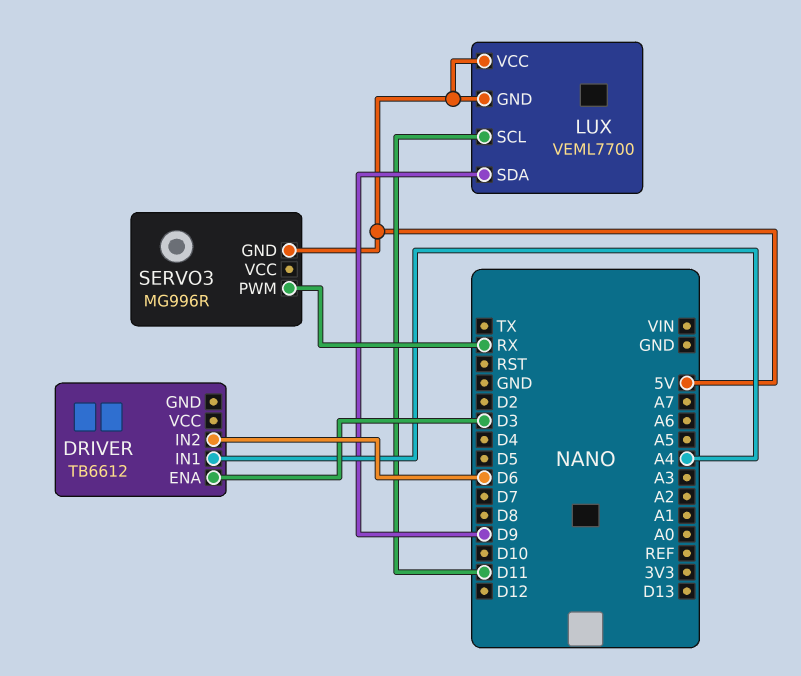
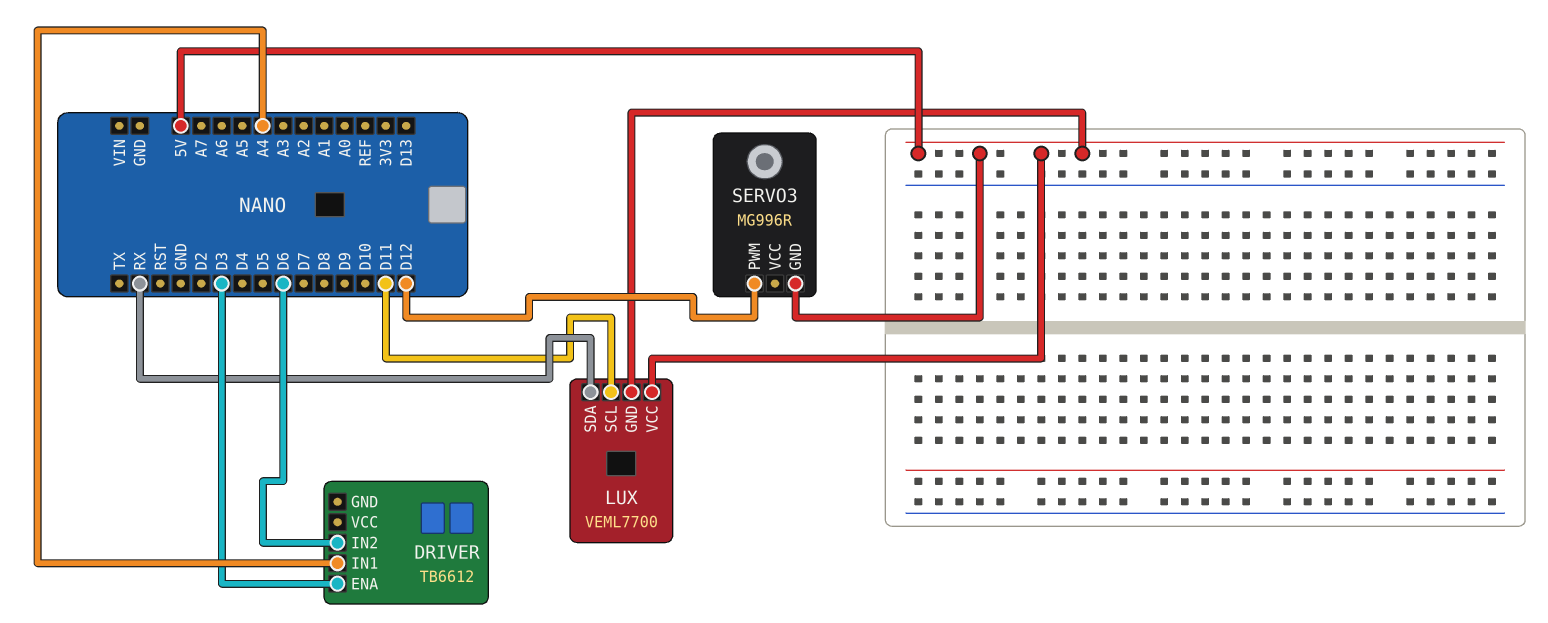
LUX pin SDA: D9 -> RX
SERVO3 pin PWM: RX -> D12

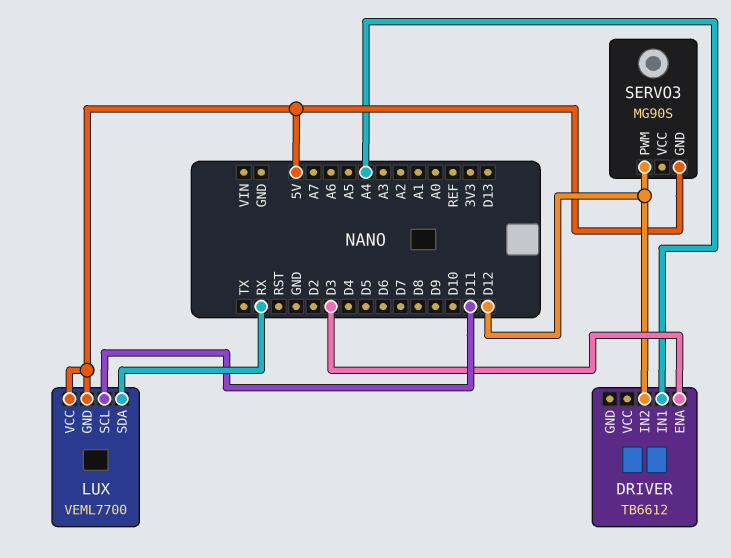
DRIVER pin IN2: D6 -> D12
SERVO3: MG996R -> MG90S

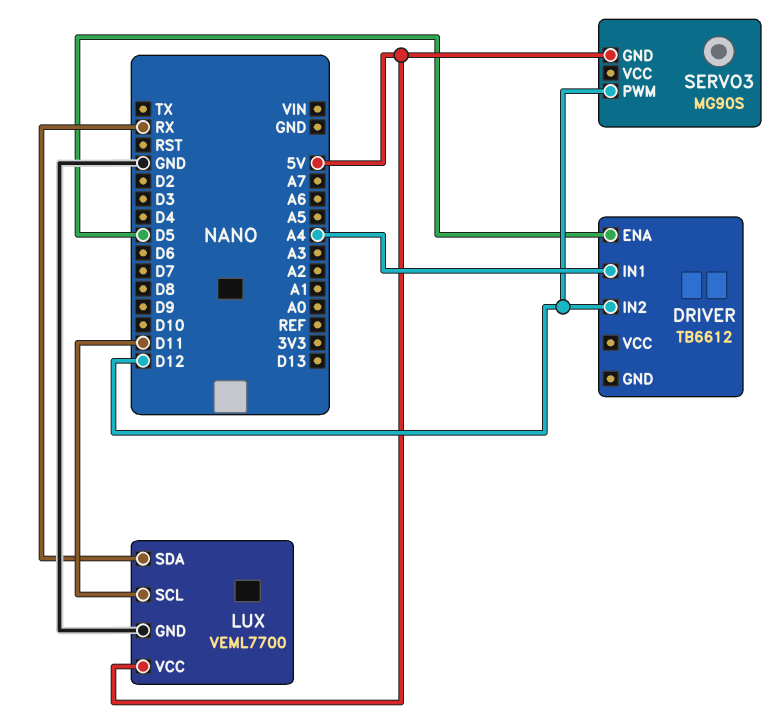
DRIVER pin ENA: D3 -> D5
LUX pin GND: 5V -> GND

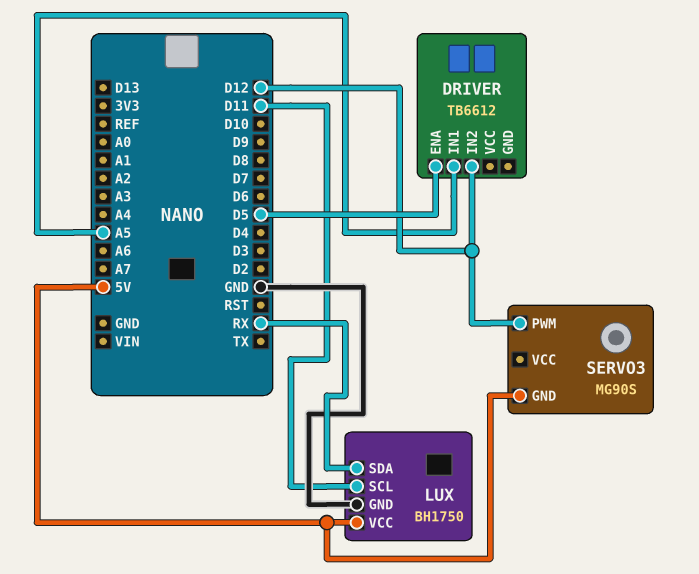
DRIVER pin IN1: A4 -> A5
LUX: VEML7700 -> BH1750

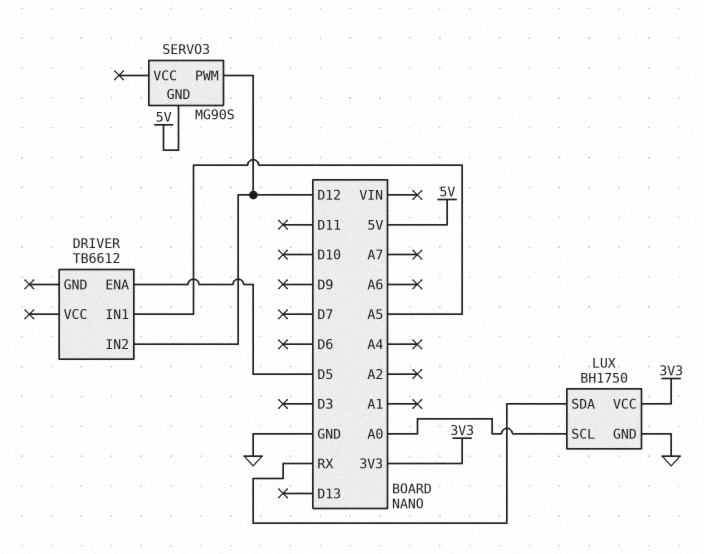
LUX pin SCL: D11 -> A0
LUX pin VCC: 5V -> 3V3

